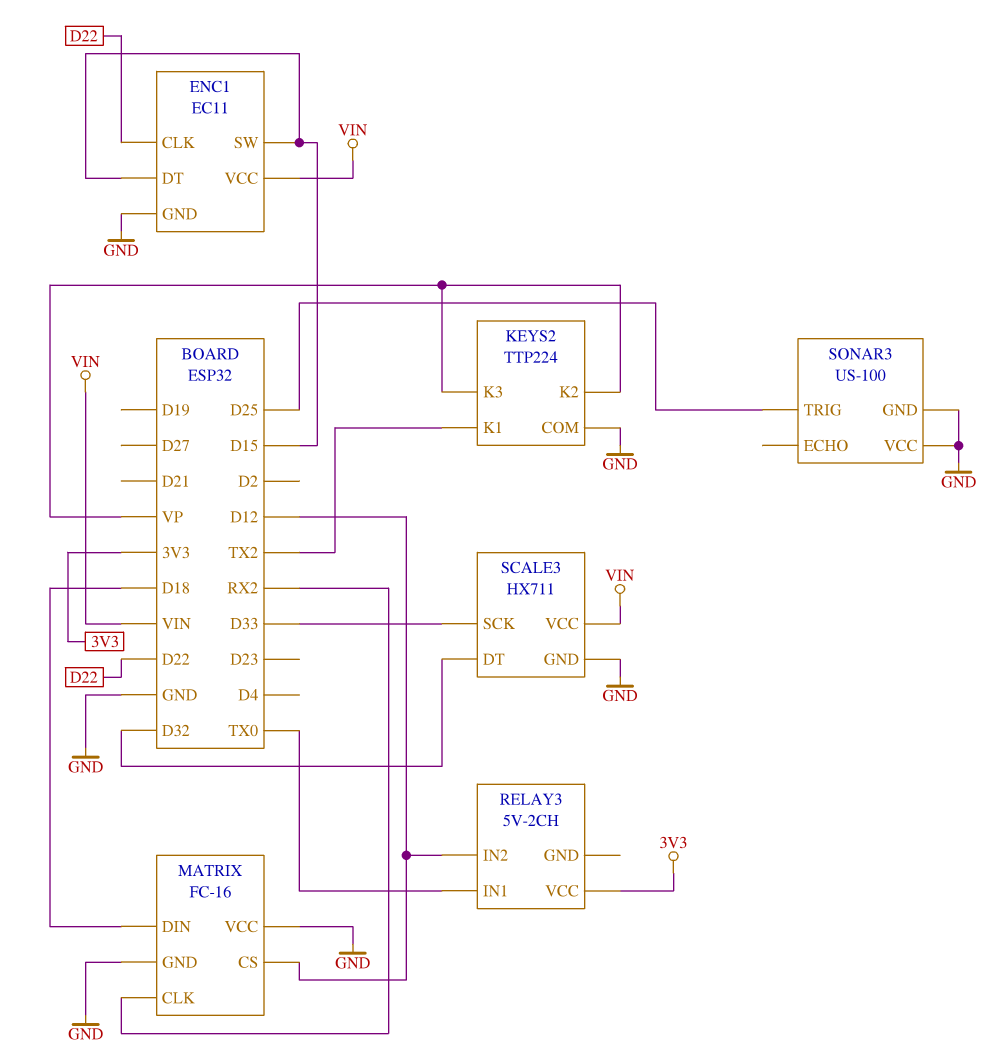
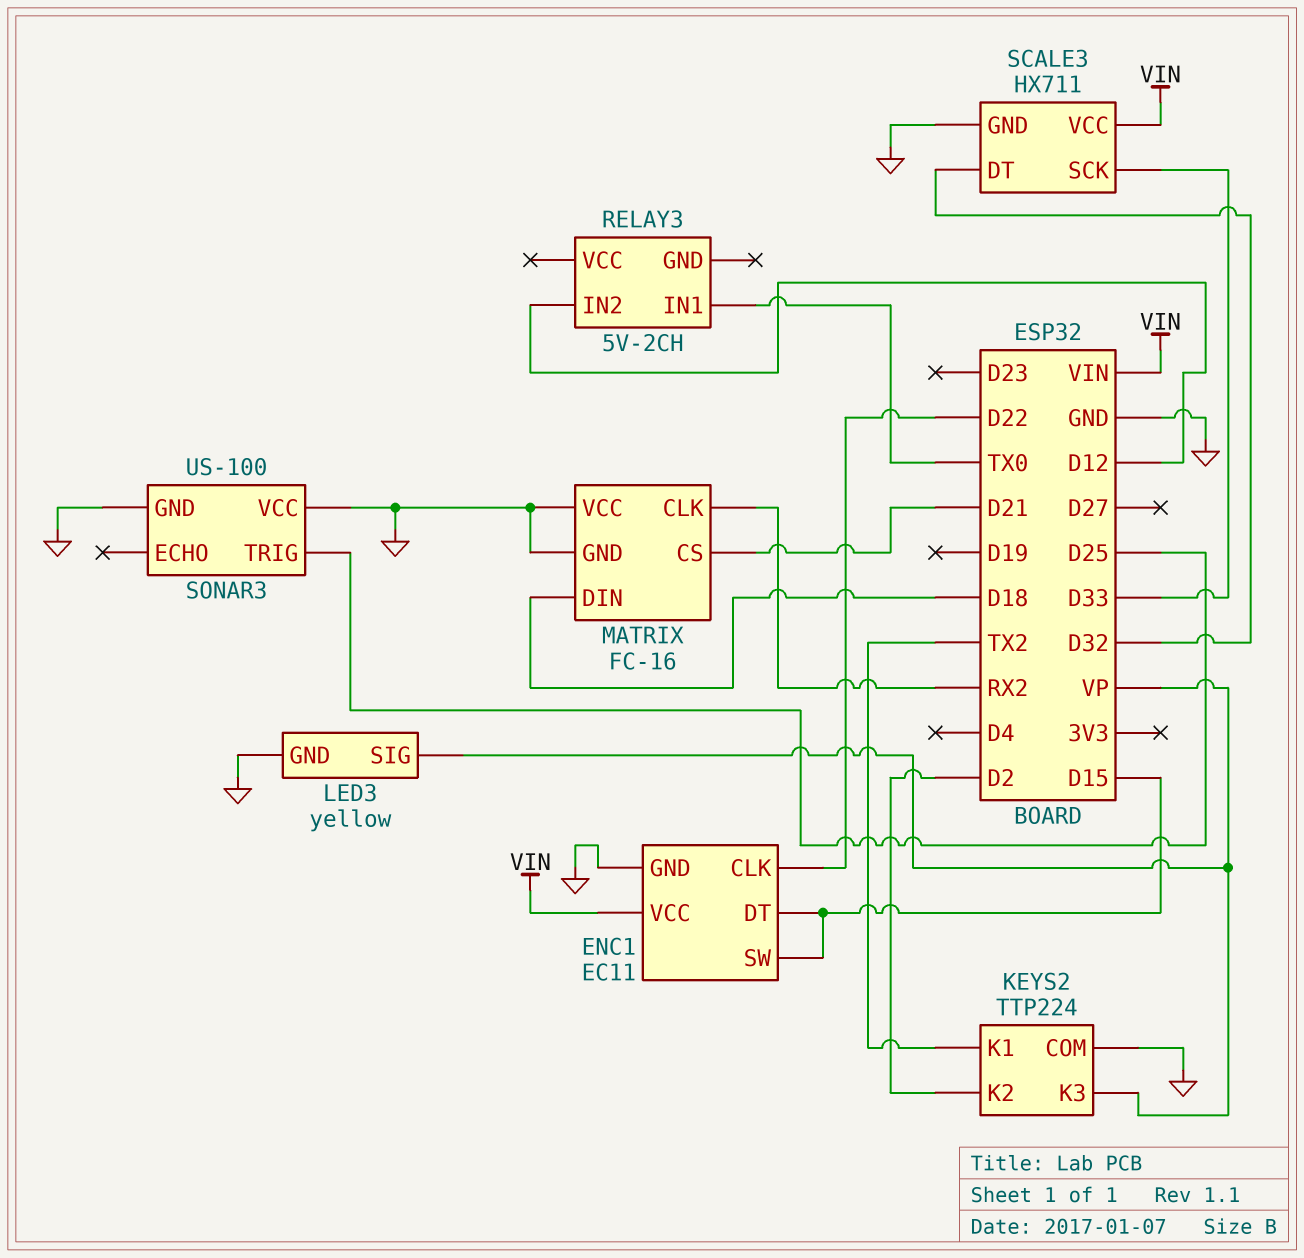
KEYS2 pin K2: VP -> D2
LED3: none -> yellow
LED3 pin GND: none -> GND
LED3 pin SIG: none -> VP
MATRIX pin CS: D12 -> D21
RELAY3 pin VCC: 3V3 -> none

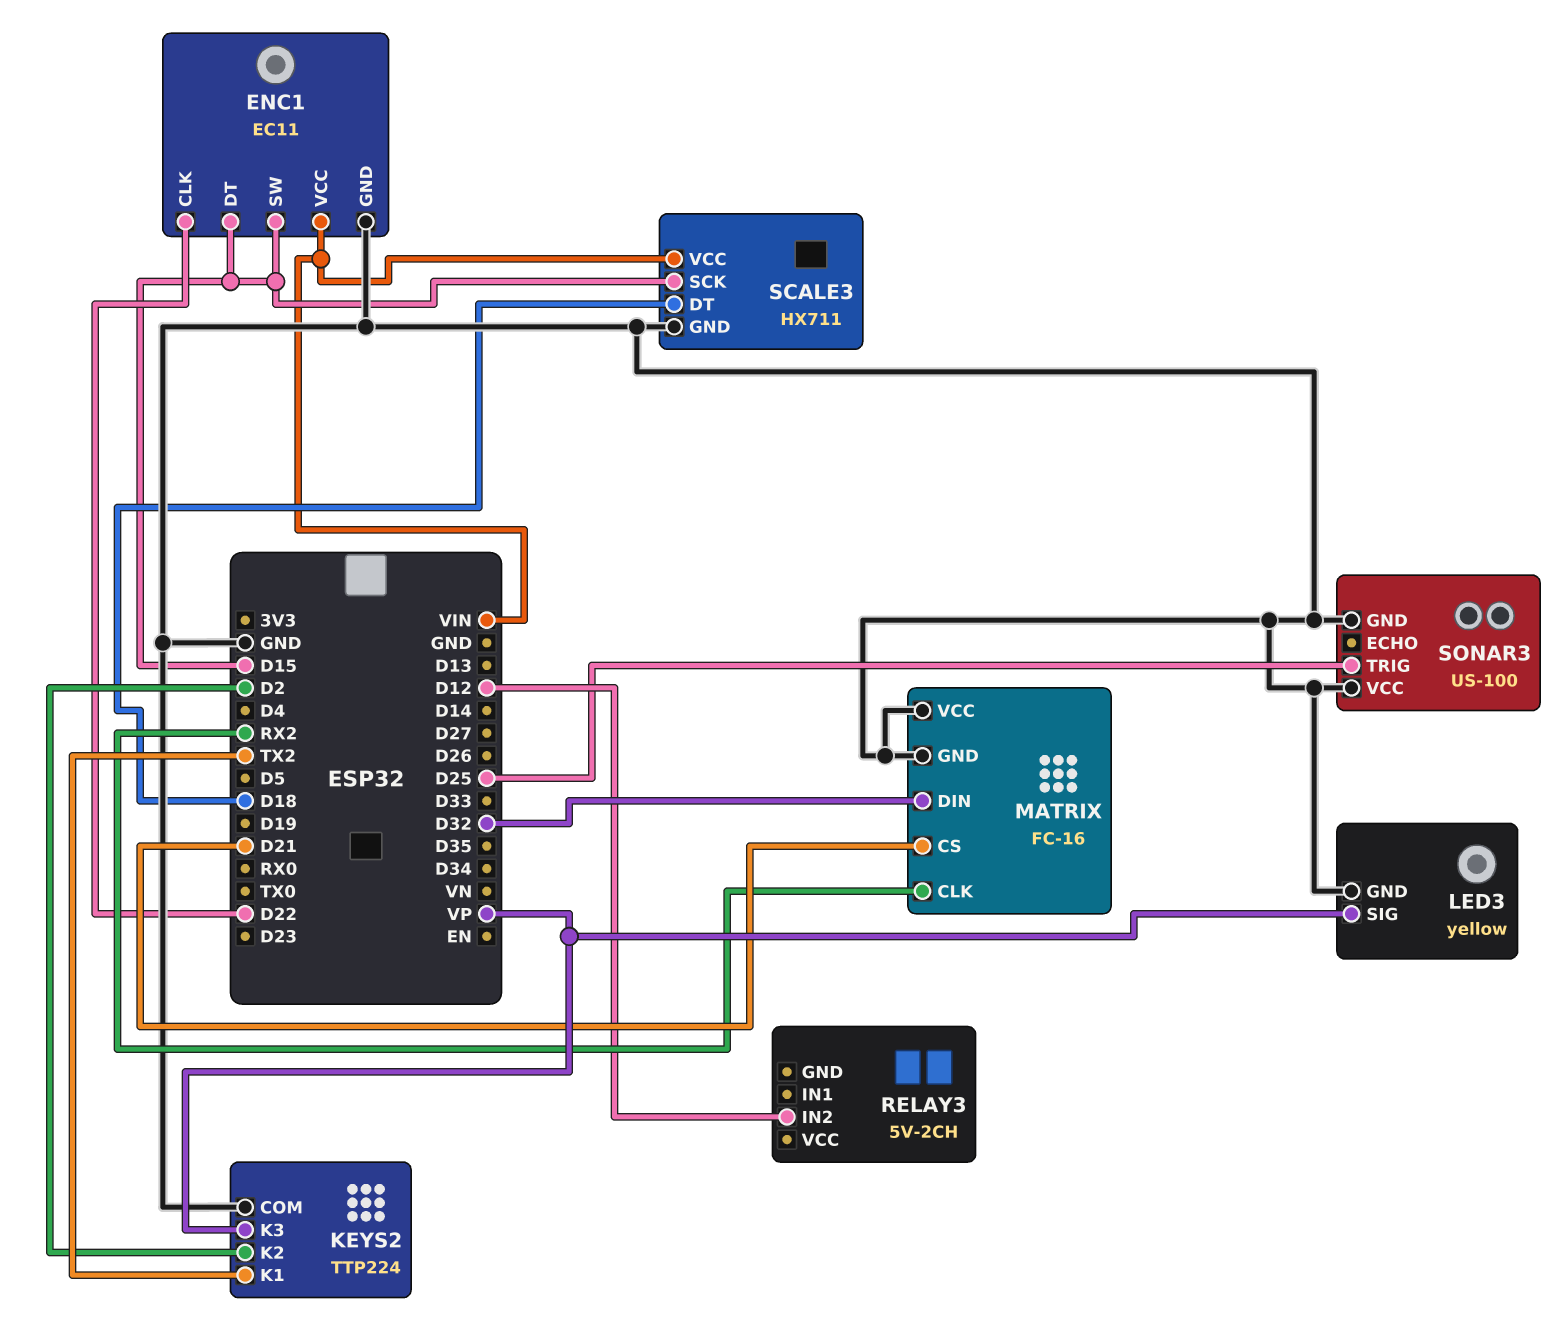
MATRIX pin DIN: D18 -> D32
RELAY3 pin IN1: TX0 -> none
SCALE3 pin DT: D32 -> D18
SCALE3 pin SCK: D33 -> D15

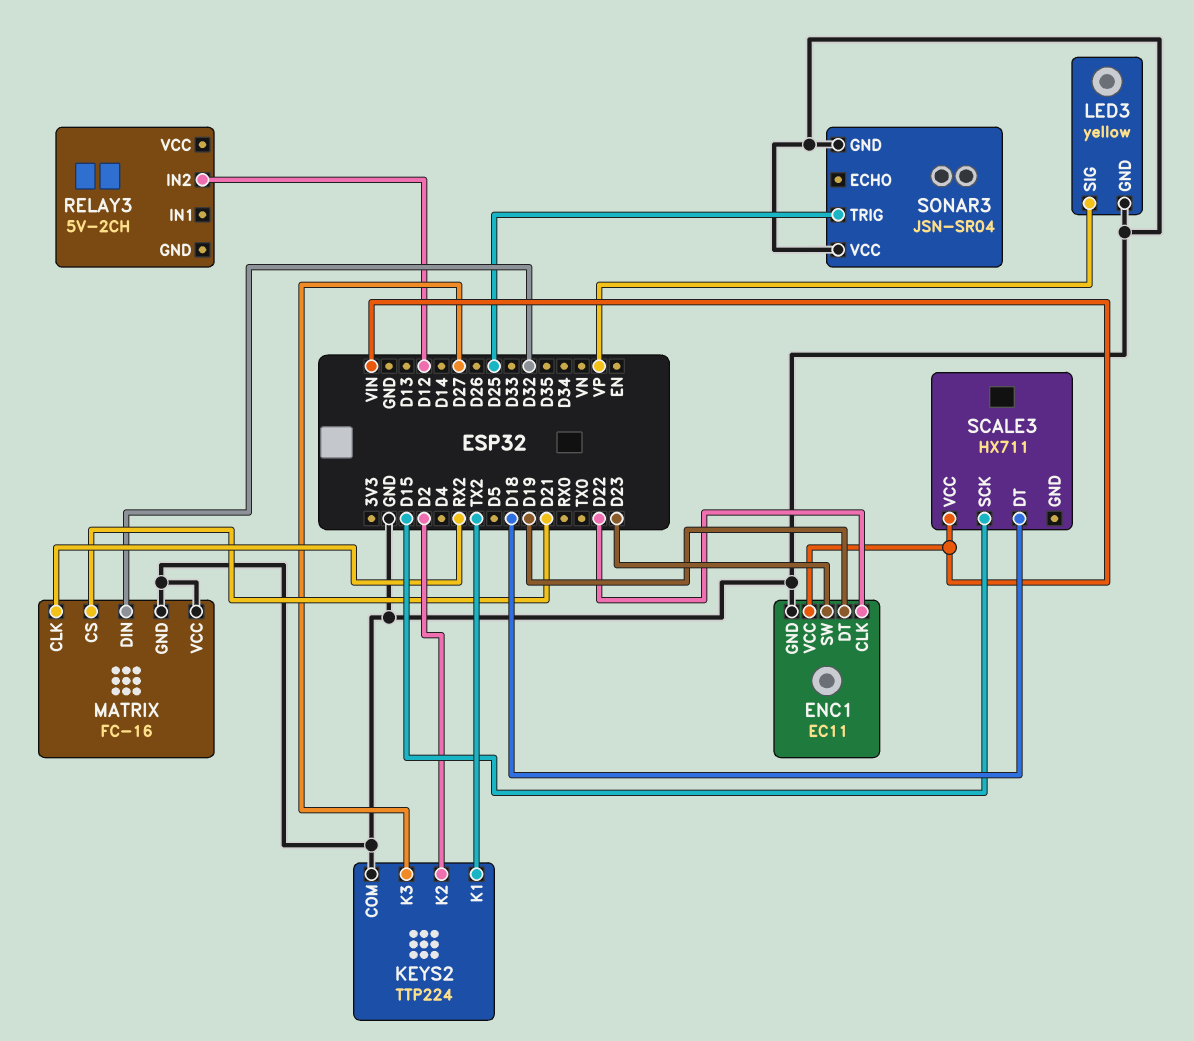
ENC1 pin DT: D15 -> D19
ENC1 pin SW: D15 -> D23
KEYS2 pin K3: VP -> D27
SCALE3 pin GND: GND -> none
SONAR3: US-100 -> JSN-SR04

